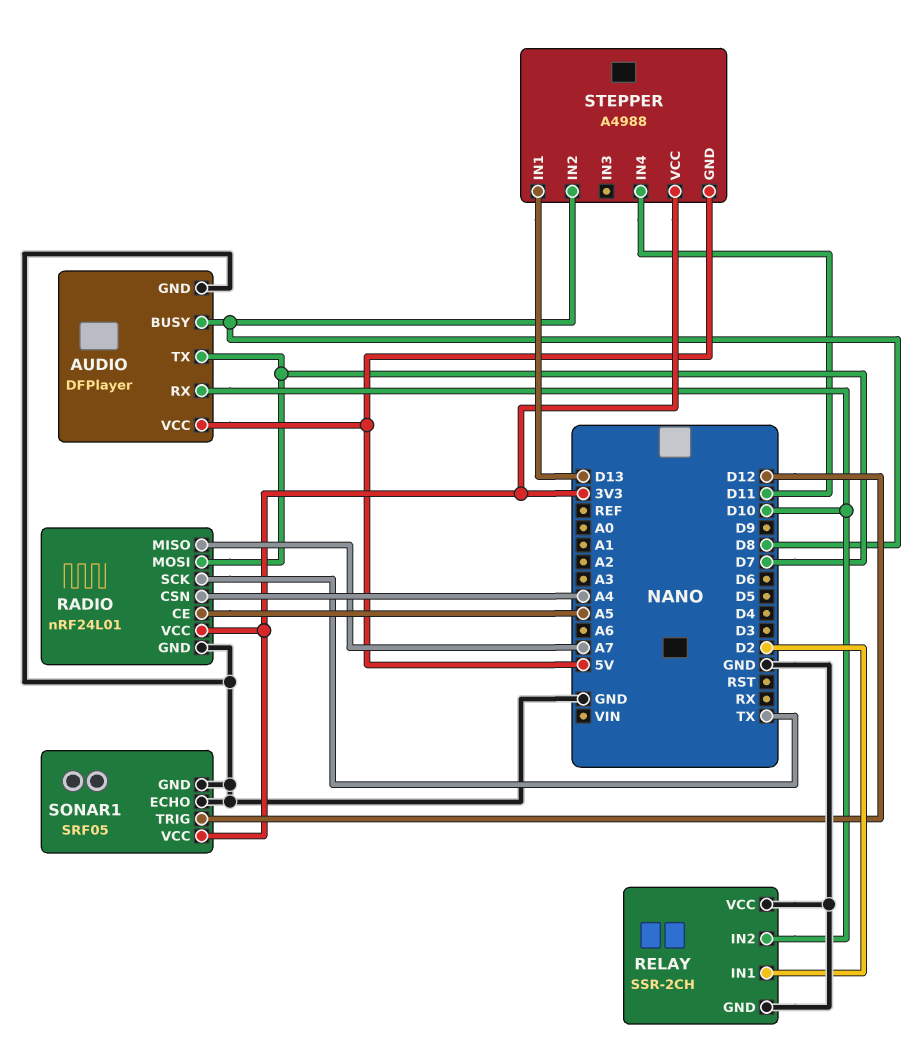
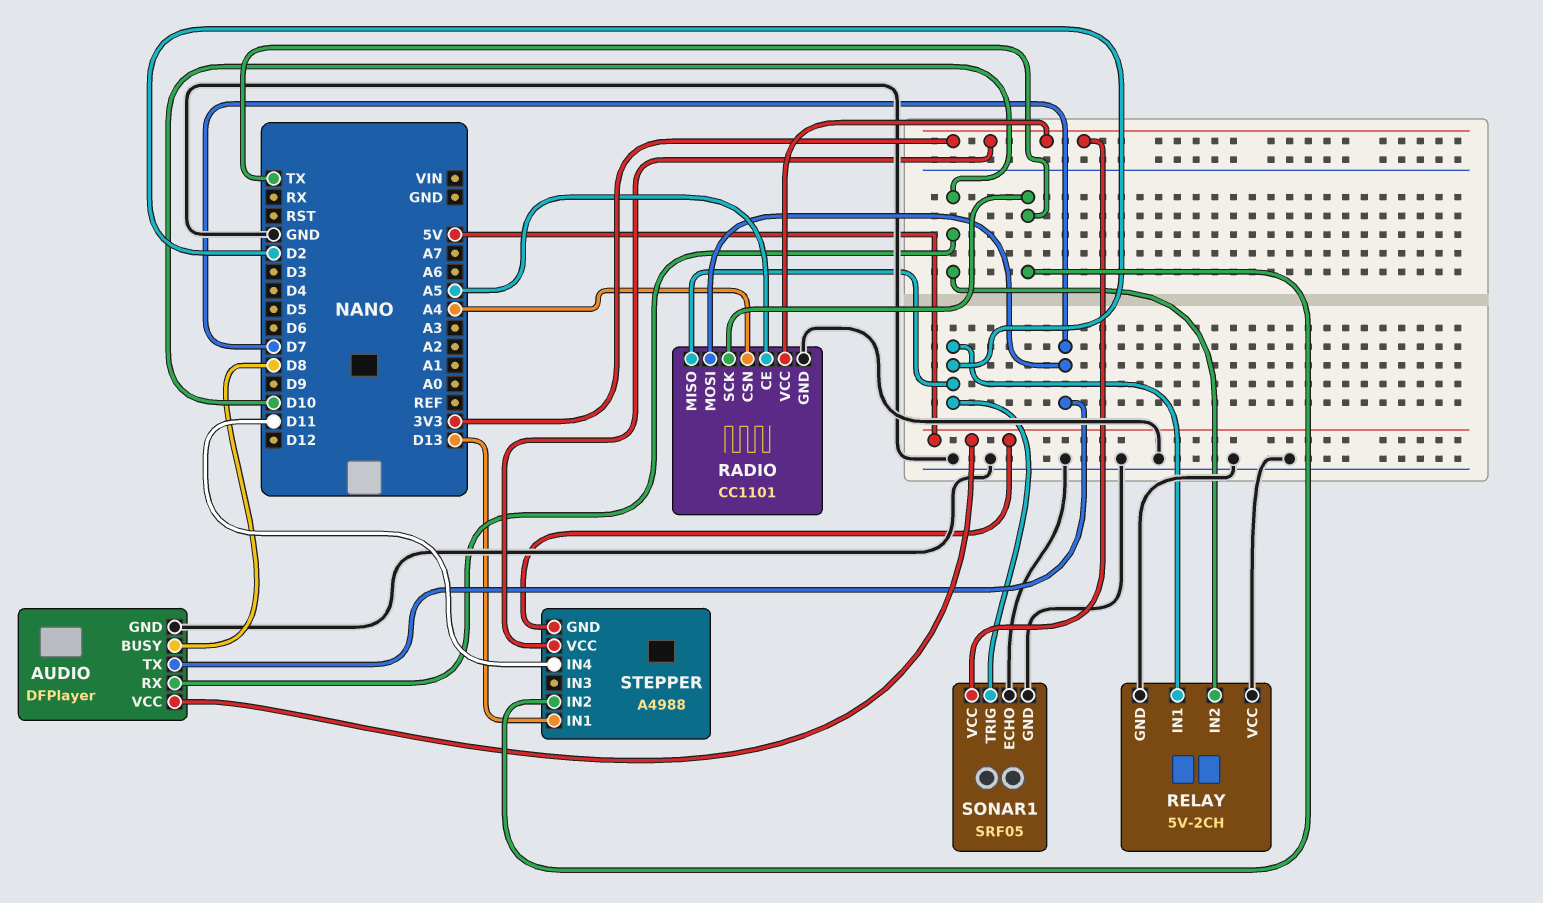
RADIO: nRF24L01 -> CC1101
RADIO pin MISO: A7 -> D2
RELAY: SSR-2CH -> 5V-2CH
SONAR1 pin TRIG: D12 -> D2
STEPPER pin IN2: D8 -> TX

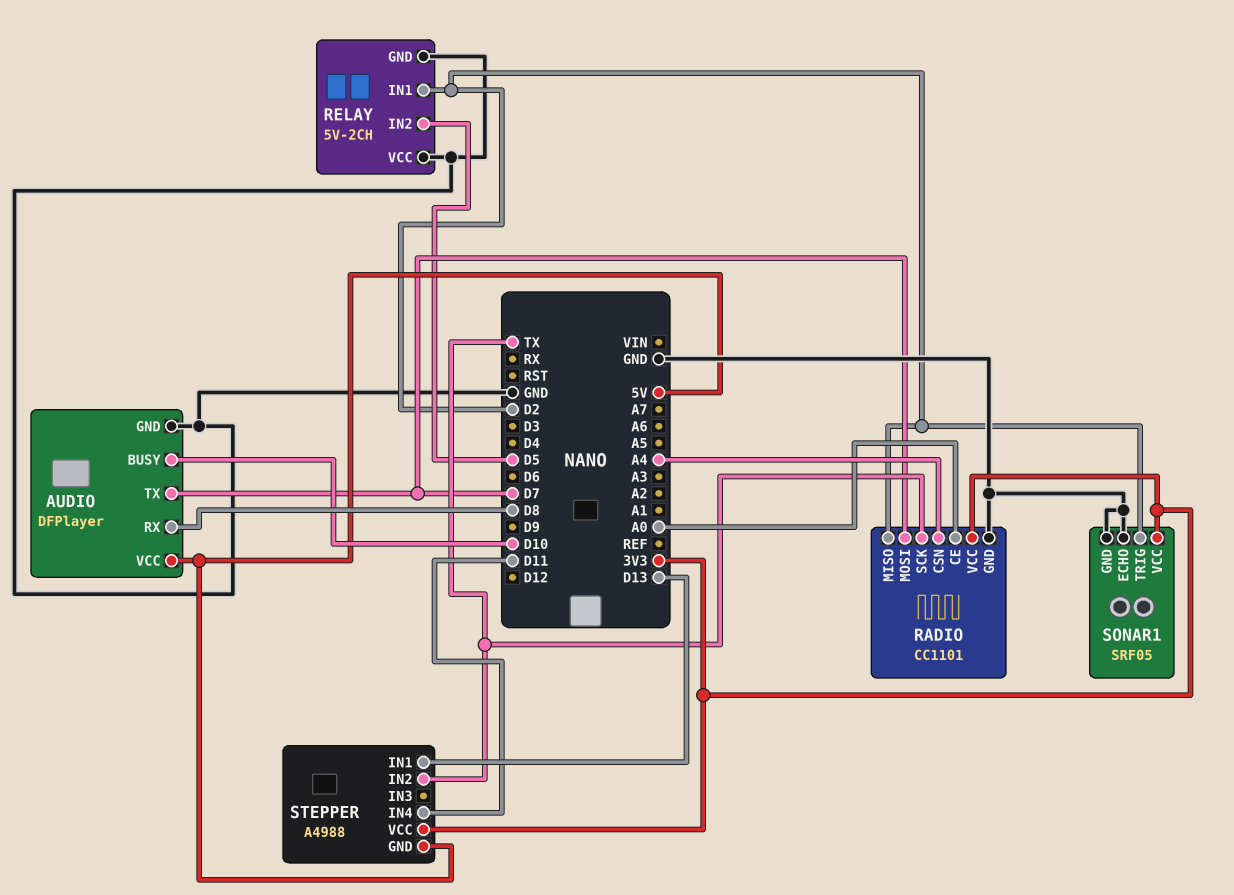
AUDIO pin BUSY: D8 -> D10
AUDIO pin RX: D10 -> D8
RADIO pin CE: A5 -> A0
RELAY pin IN2: D10 -> D5

